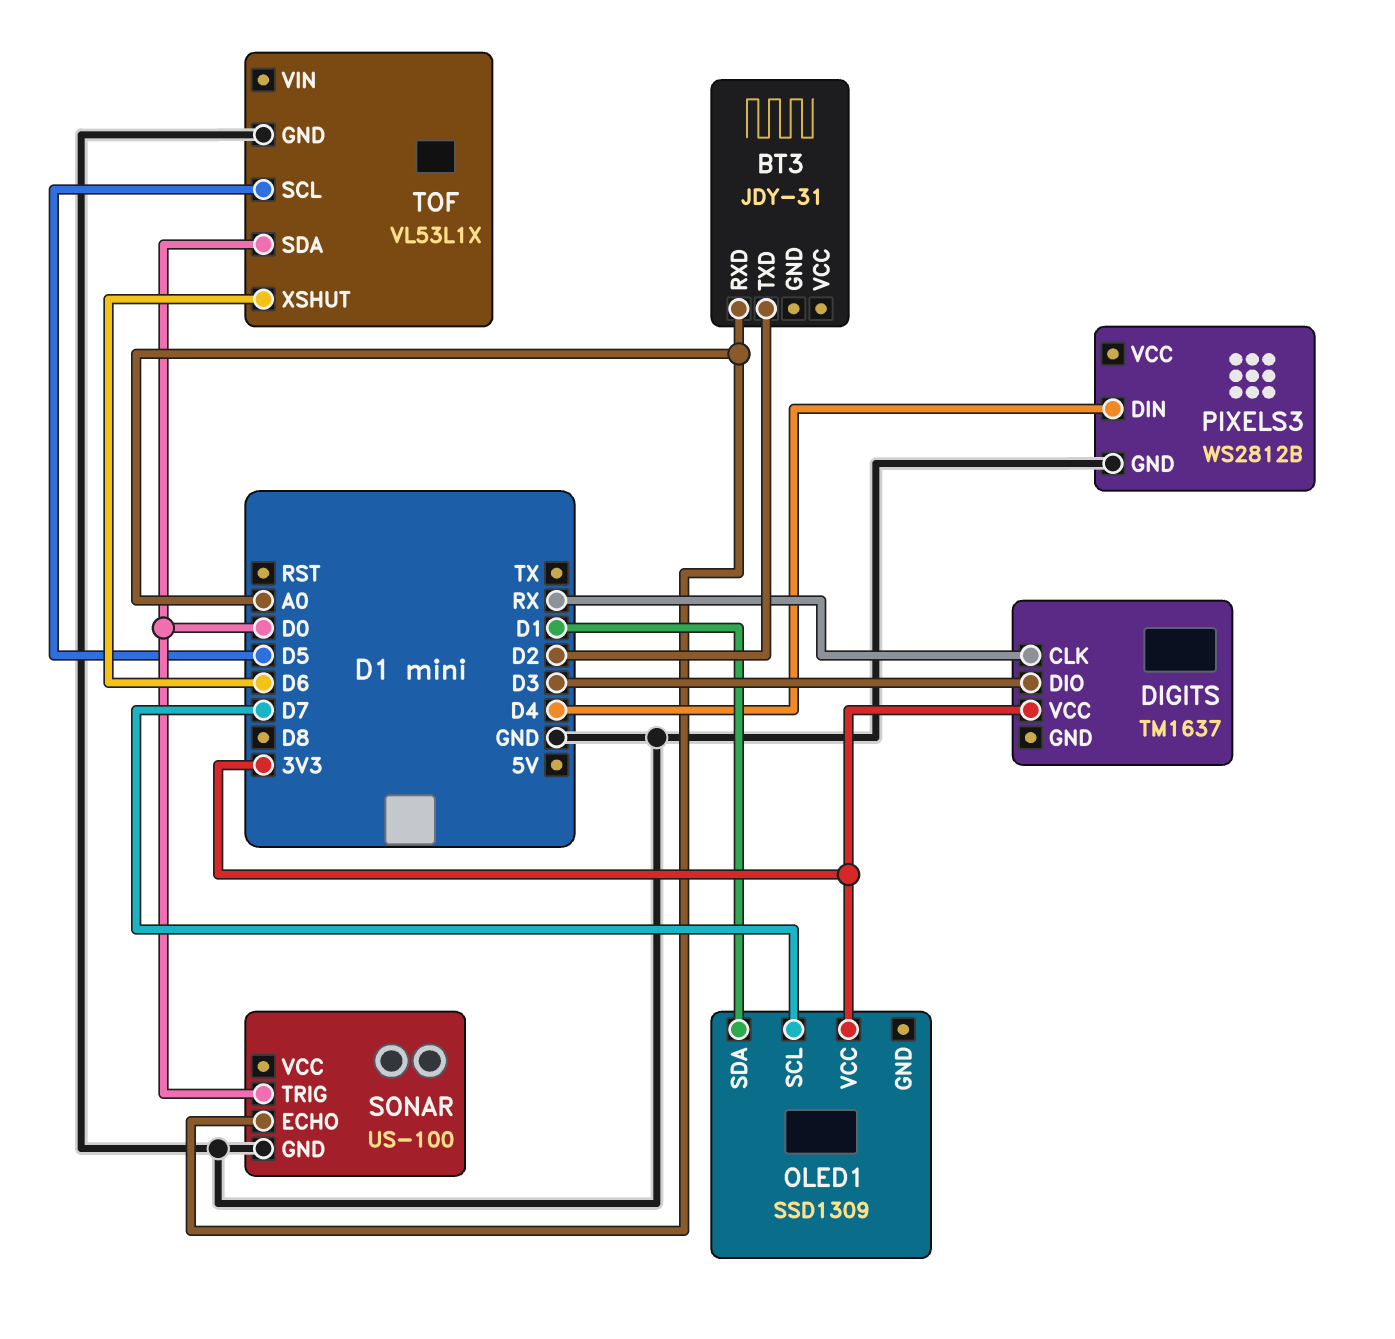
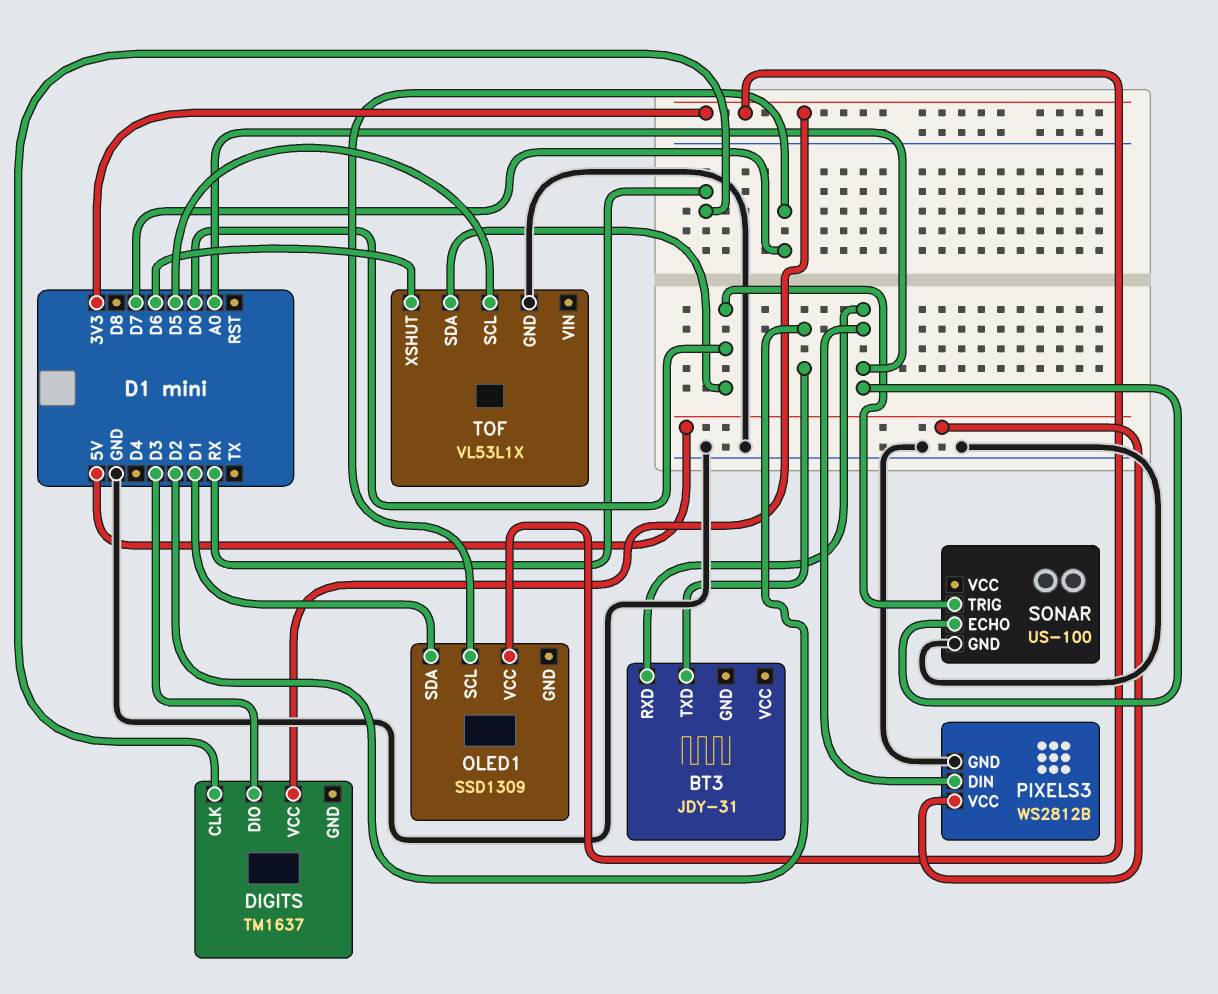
PIXELS3 pin DIN: D4 -> A0
PIXELS3 pin VCC: none -> 5V

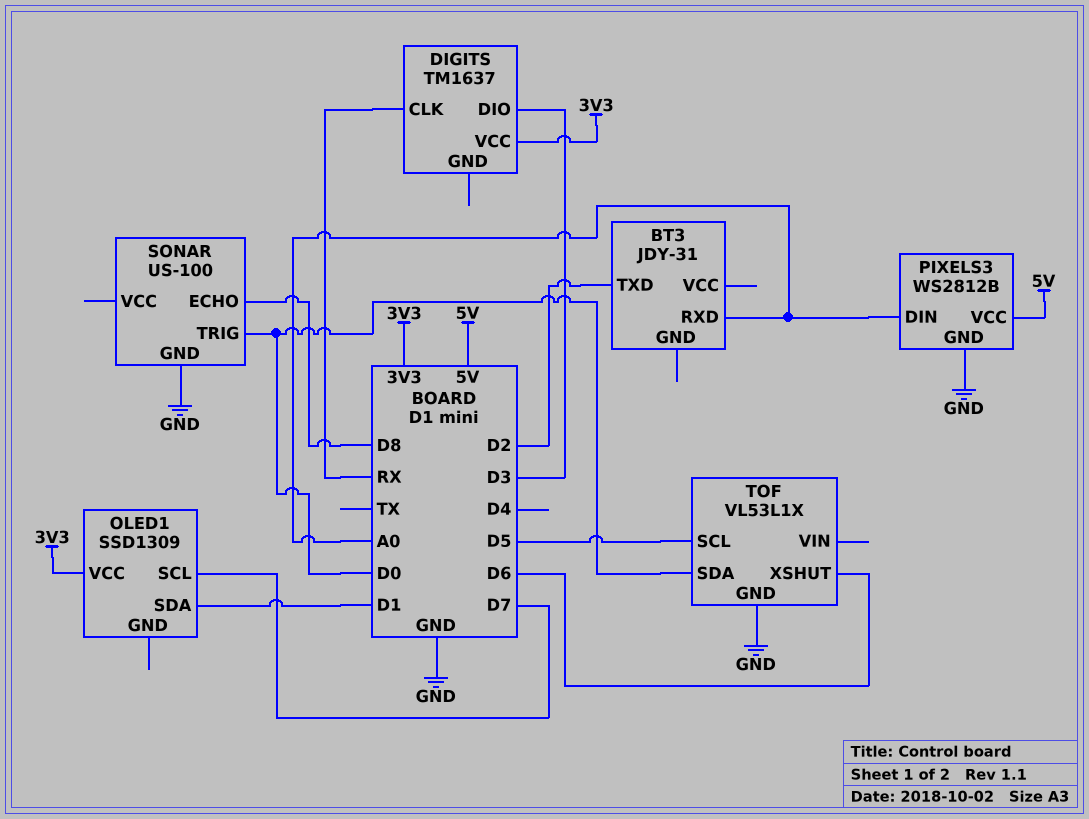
SONAR pin ECHO: A0 -> D8

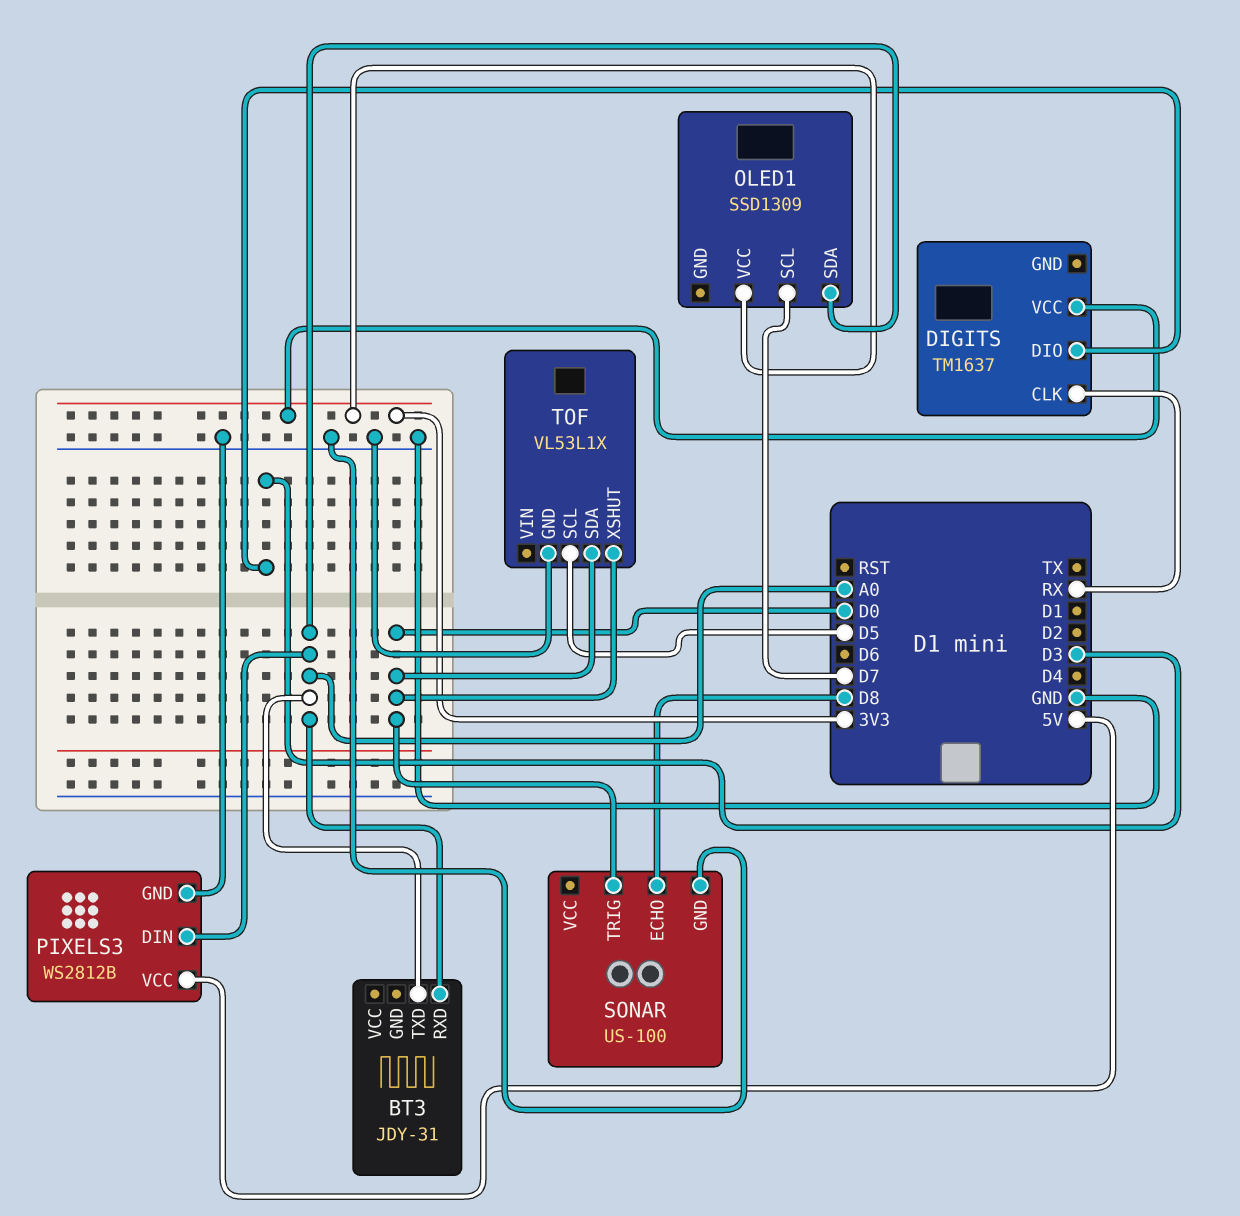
BT3 pin TXD: D2 -> A0
OLED1 pin SDA: D1 -> A0
TOF pin XSHUT: D6 -> D0

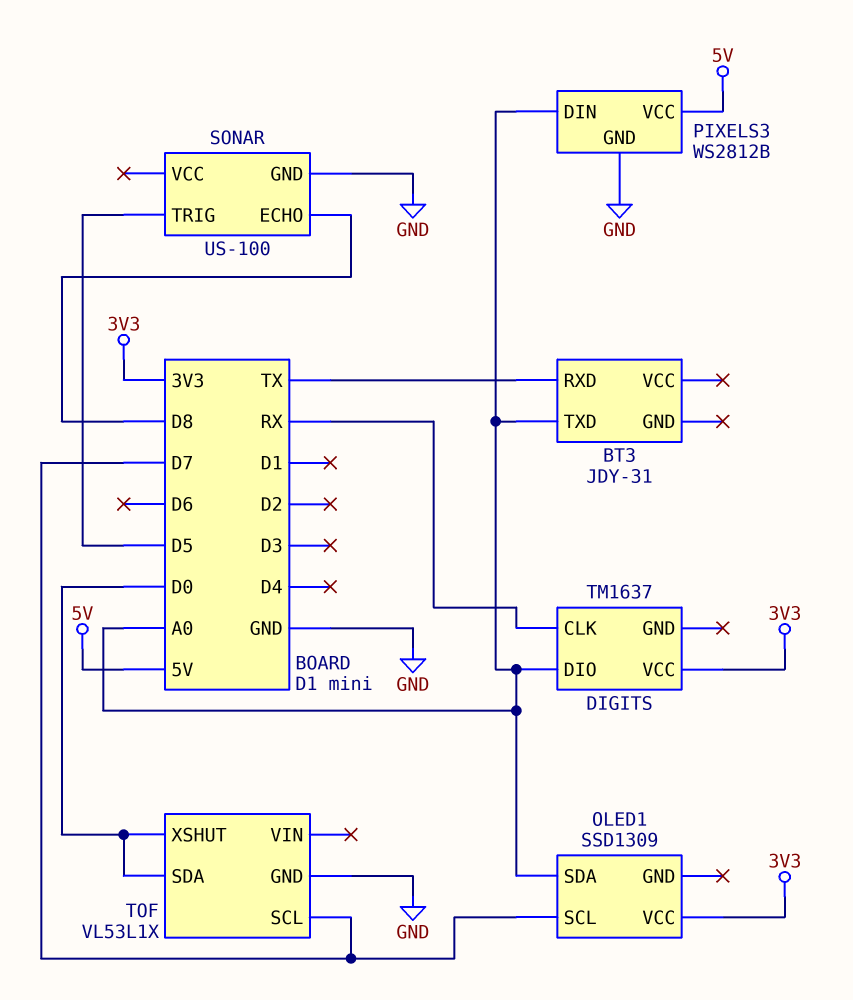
BT3 pin RXD: A0 -> TX
DIGITS pin DIO: D3 -> A0
SONAR pin TRIG: D0 -> D5
TOF pin SCL: D5 -> D7

